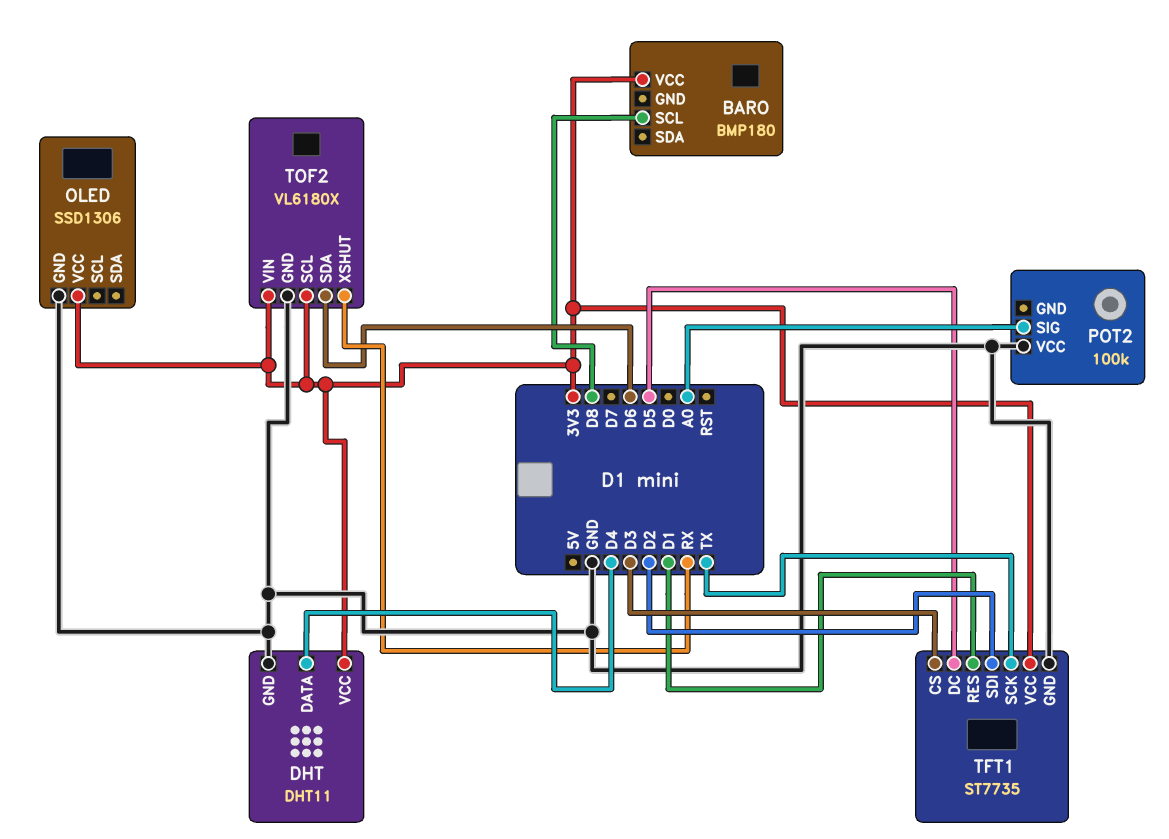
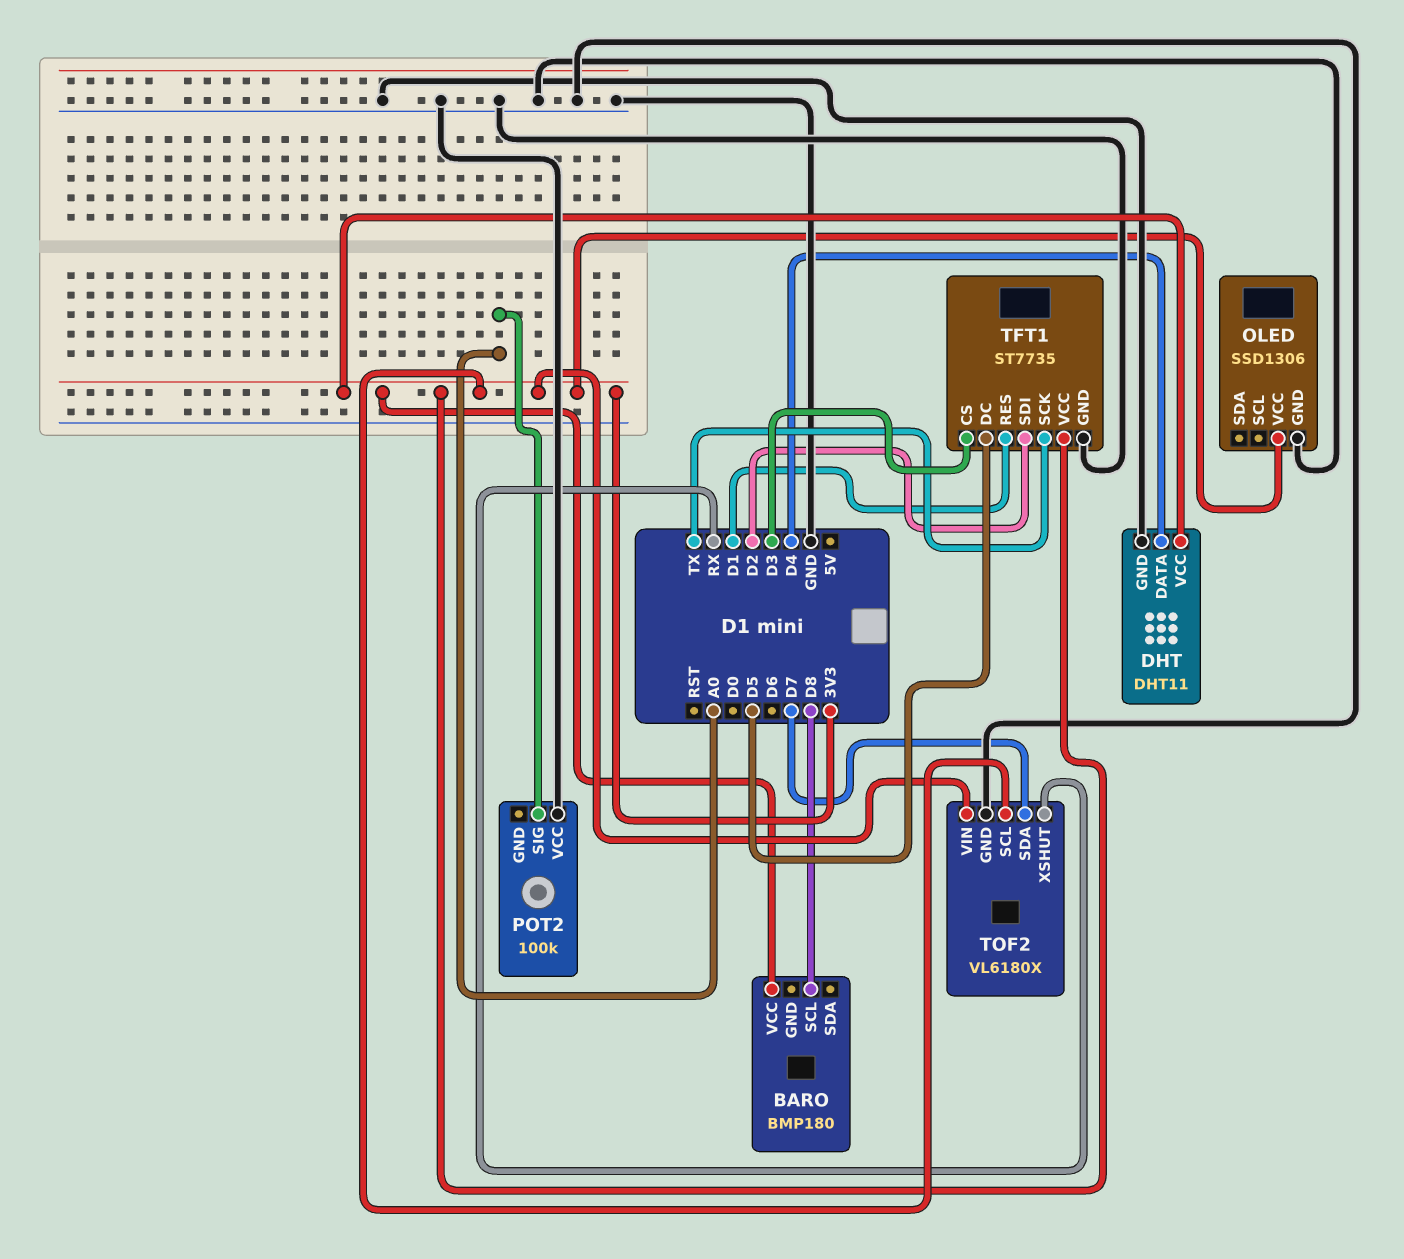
TOF2 pin SDA: D6 -> D7

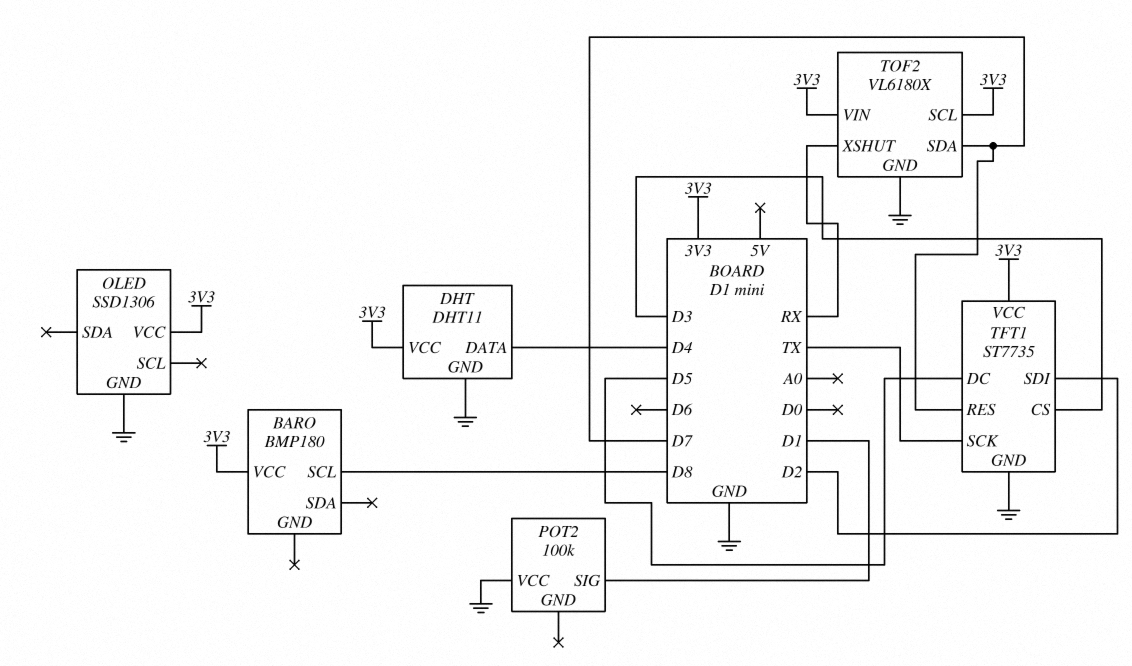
POT2 pin SIG: A0 -> D1
TFT1 pin RES: D1 -> D7

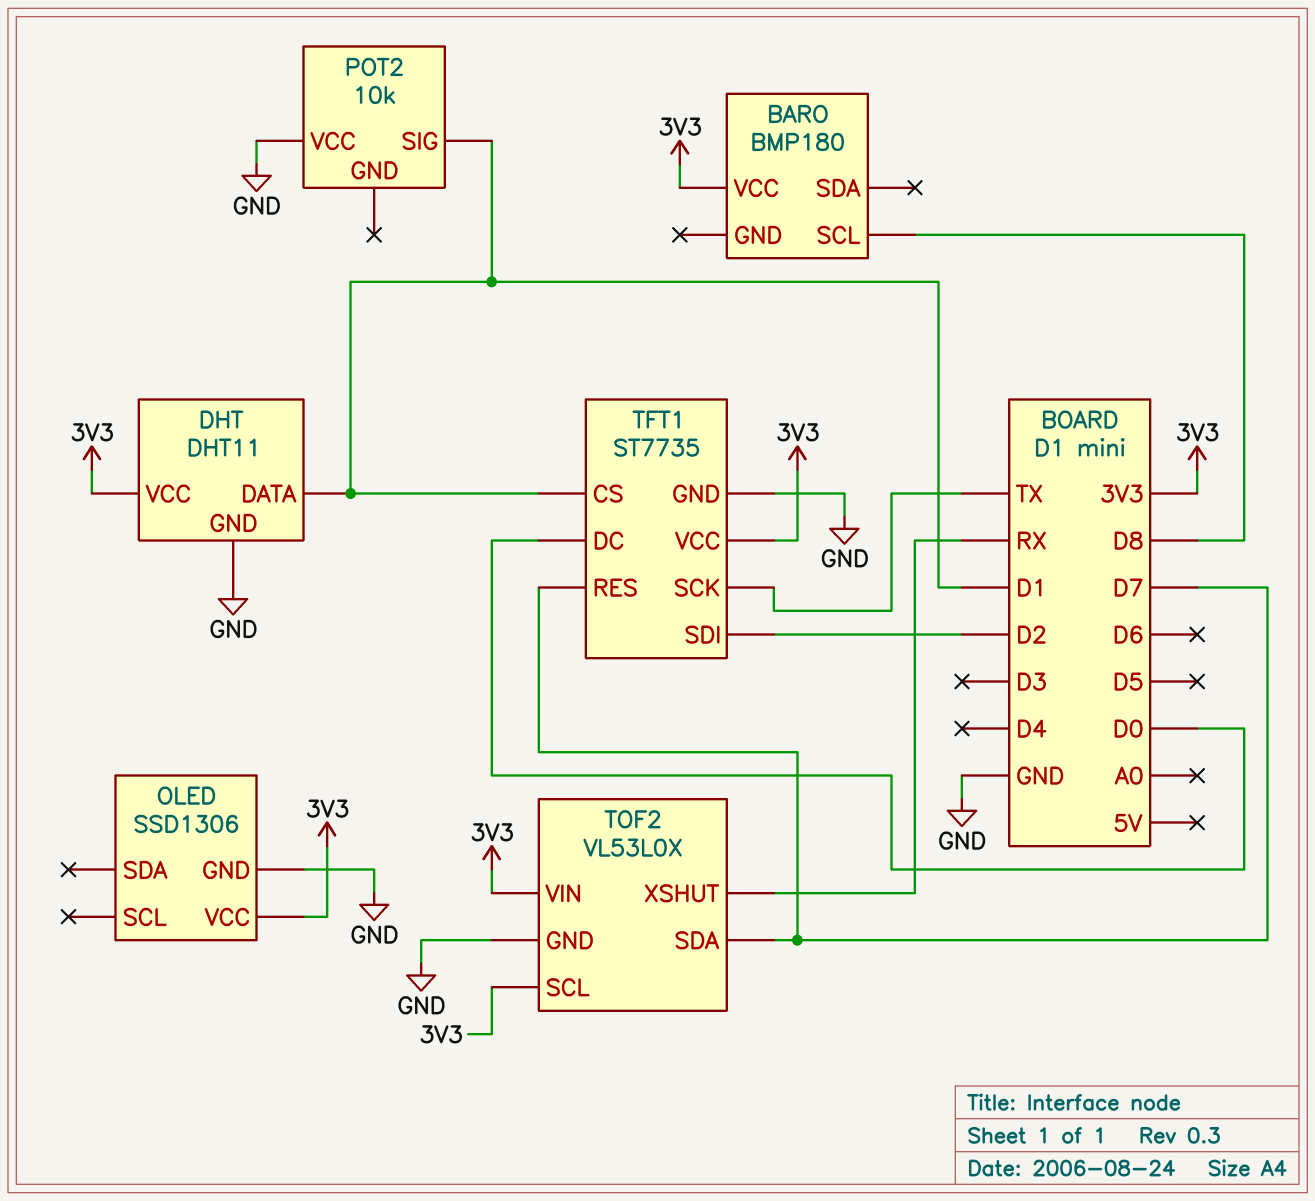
DHT pin DATA: D4 -> D1
POT2: 100k -> 10k
TFT1 pin CS: D3 -> D1
TFT1 pin DC: D5 -> D0
TOF2: VL6180X -> VL53L0X

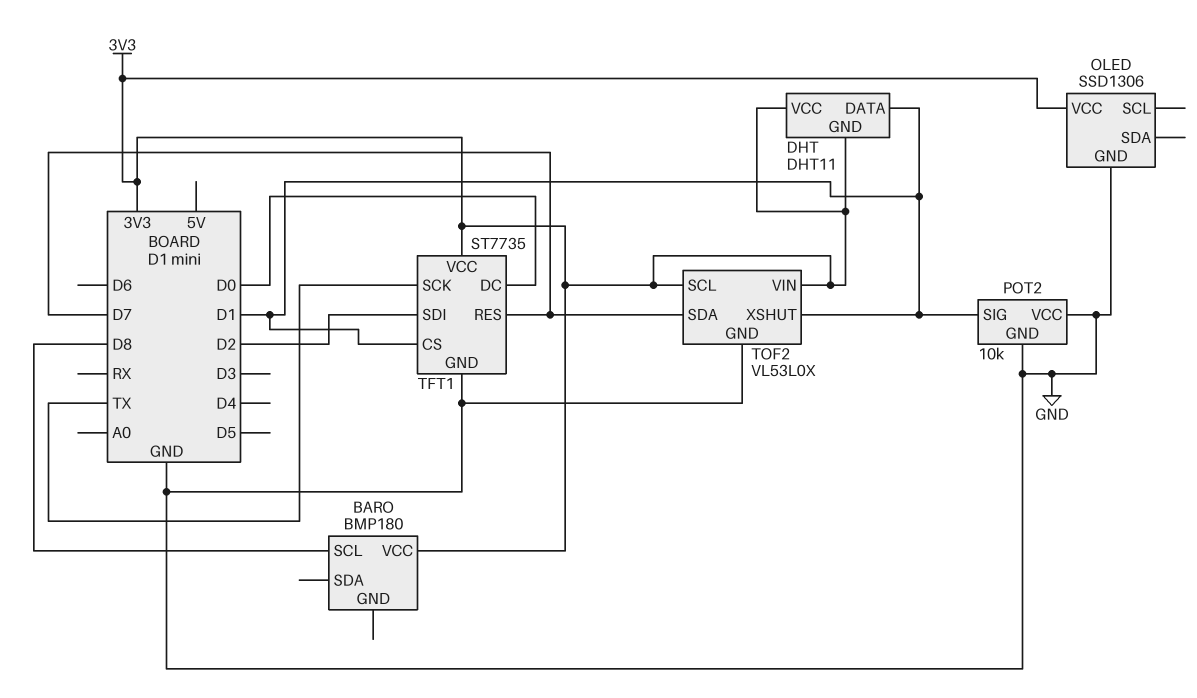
DHT pin GND: GND -> 3V3
POT2 pin GND: none -> GND
TOF2 pin XSHUT: RX -> D1

